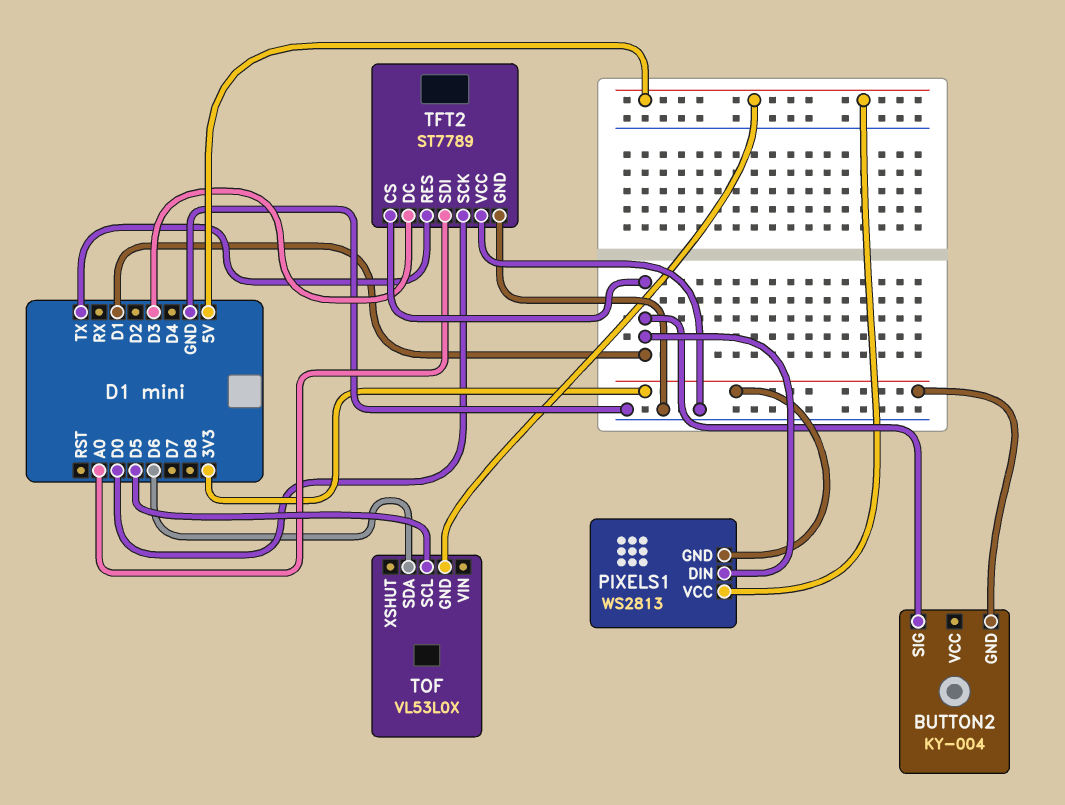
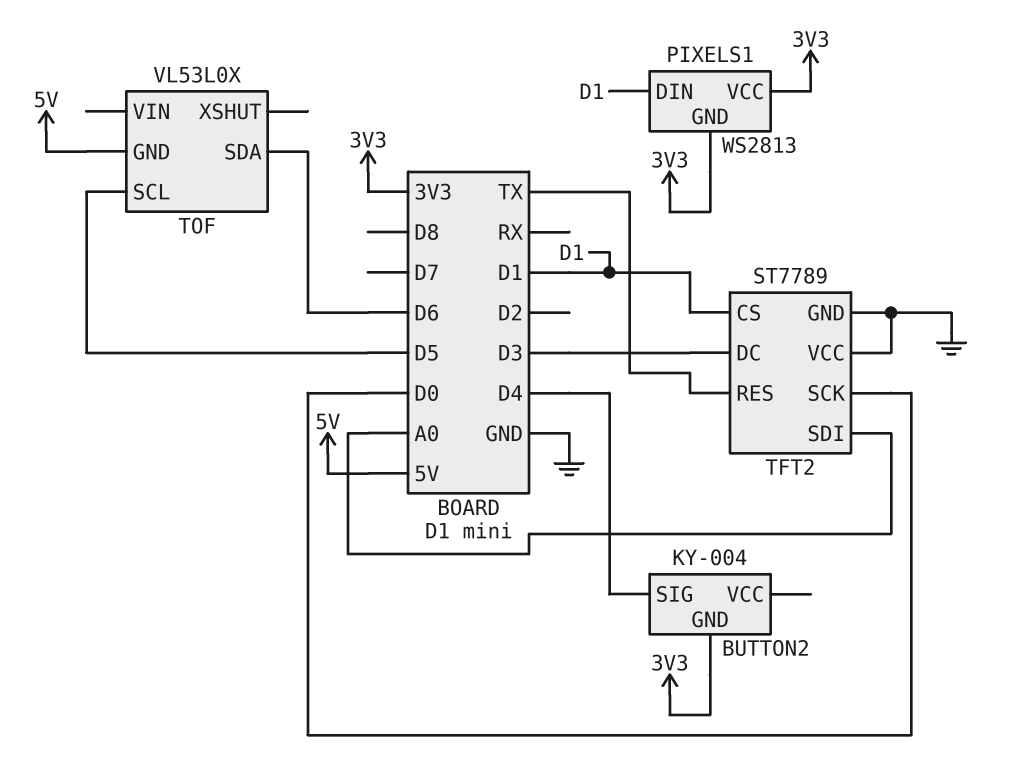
BUTTON2 pin SIG: D1 -> D4
PIXELS1 pin VCC: 5V -> 3V3

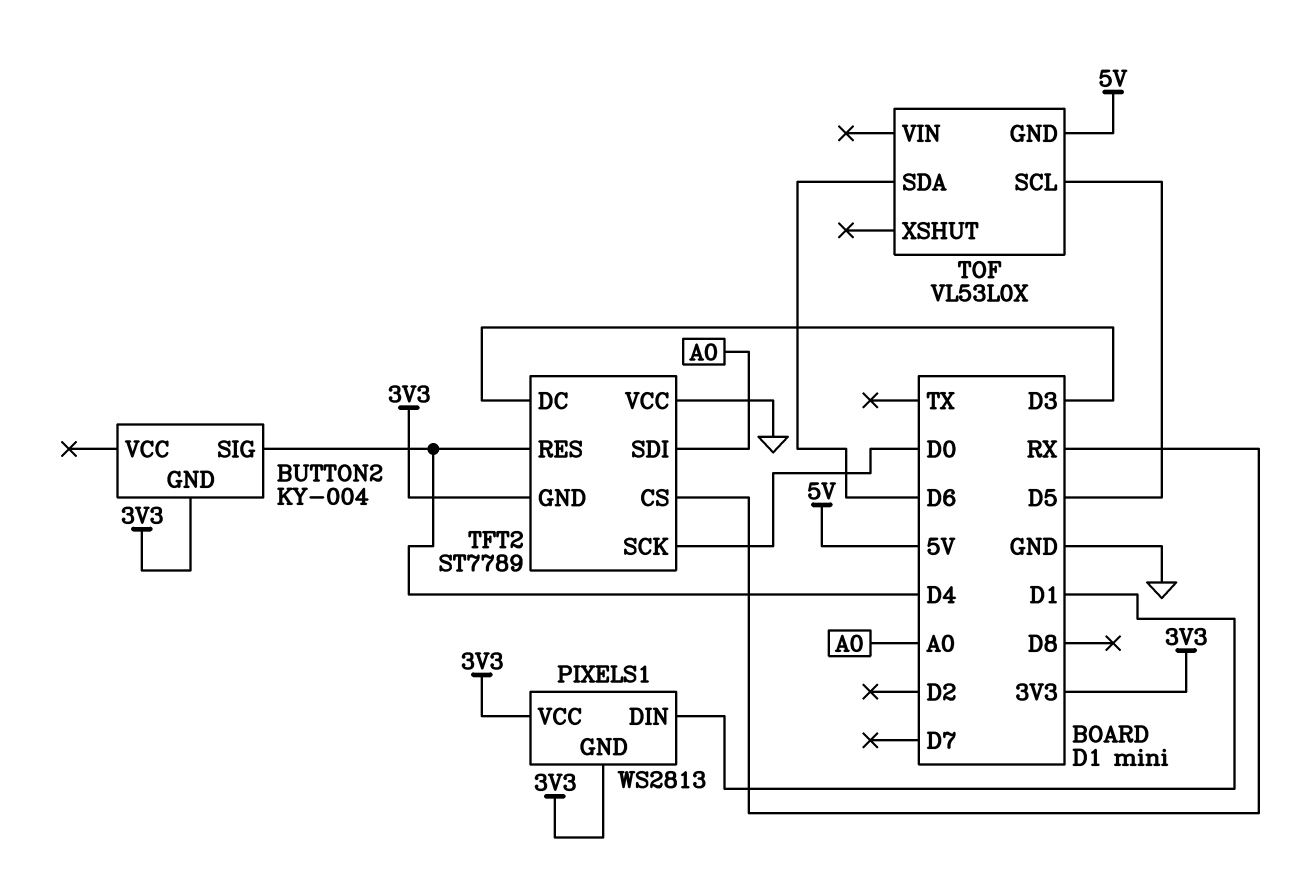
TFT2 pin CS: D1 -> RX
TFT2 pin GND: GND -> 3V3
TFT2 pin RES: TX -> D4

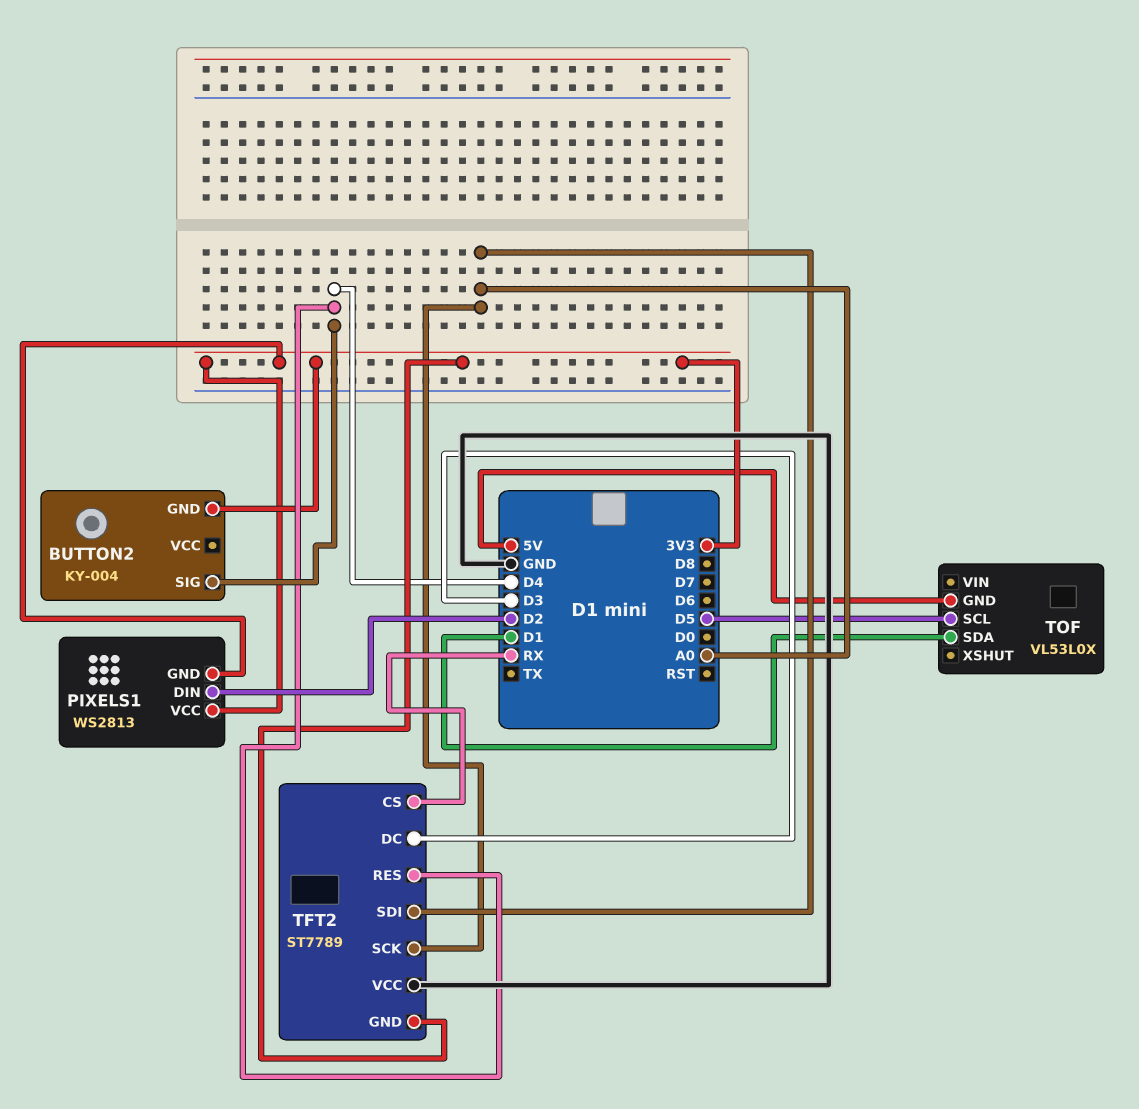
PIXELS1 pin DIN: D1 -> D2
TFT2 pin SCK: D0 -> A0
TOF pin SDA: D6 -> D1

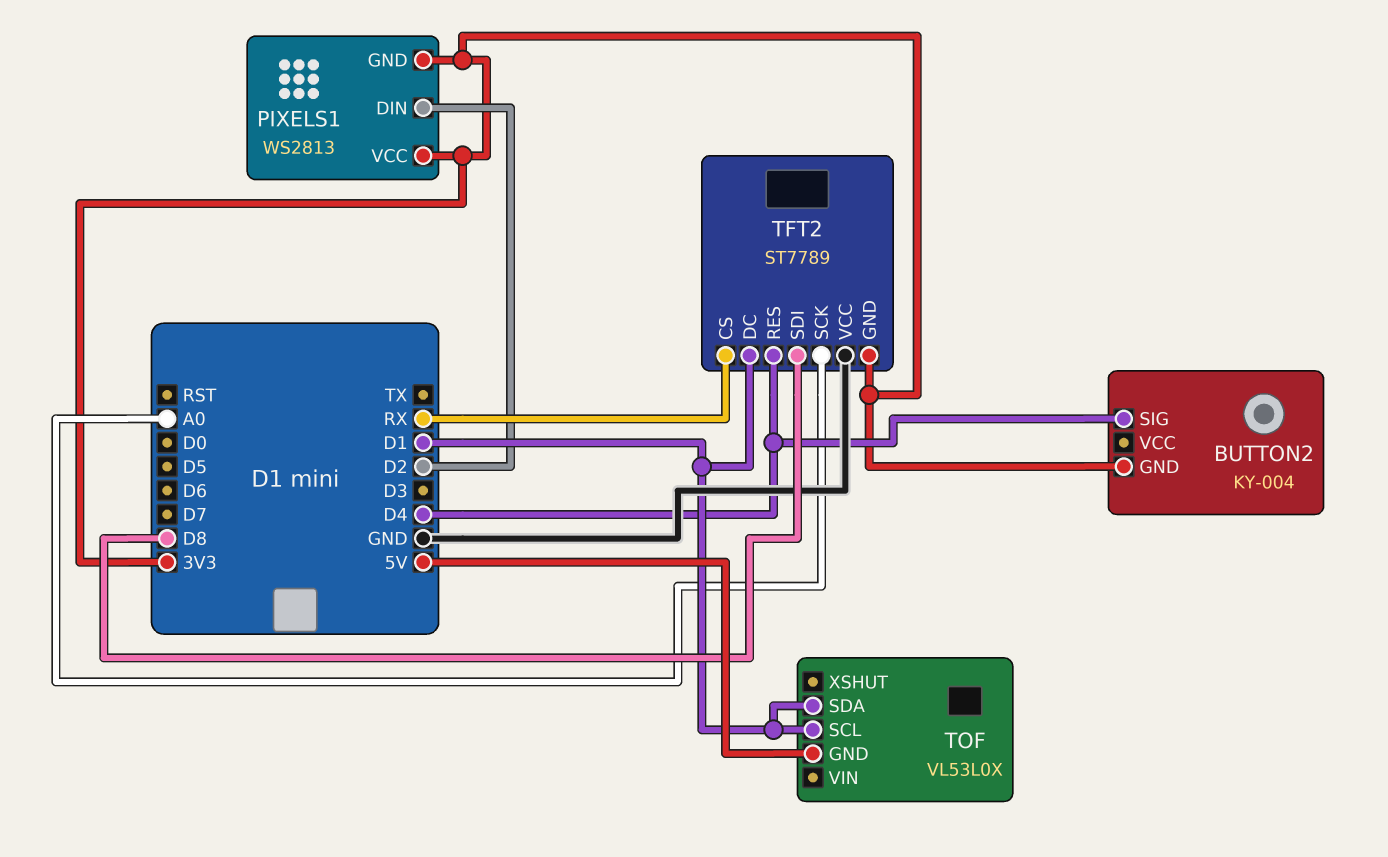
TFT2 pin DC: D3 -> D1
TFT2 pin SDI: A0 -> D8
TOF pin SCL: D5 -> D1

